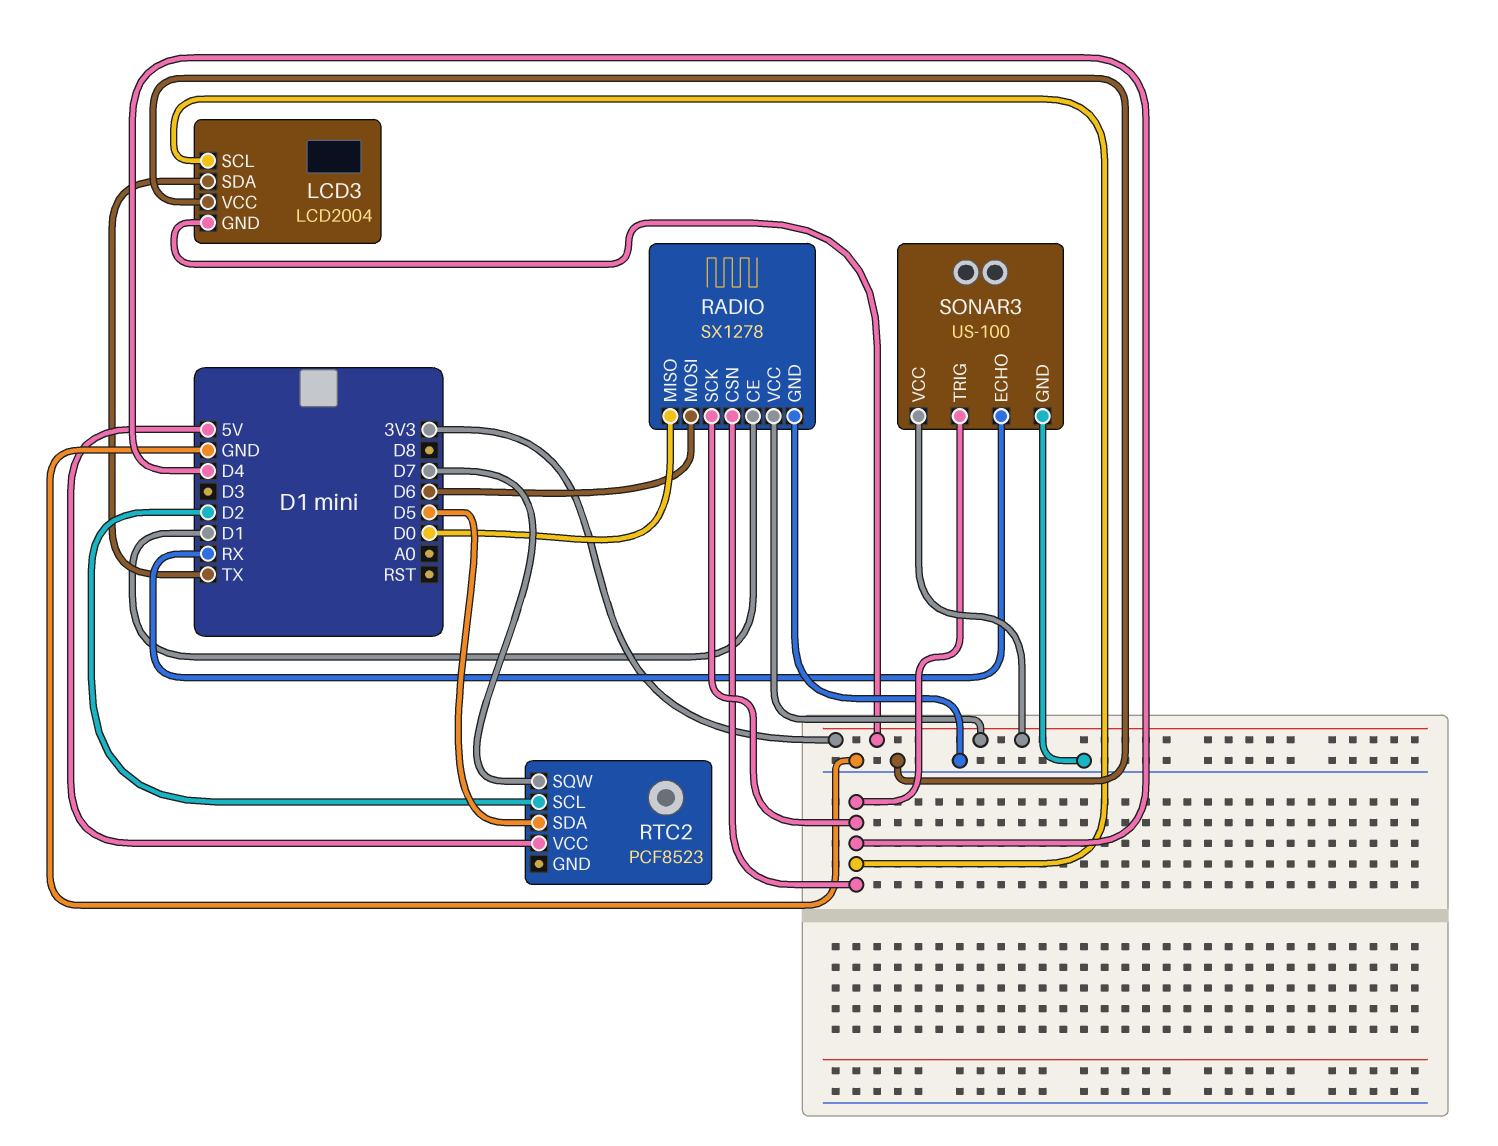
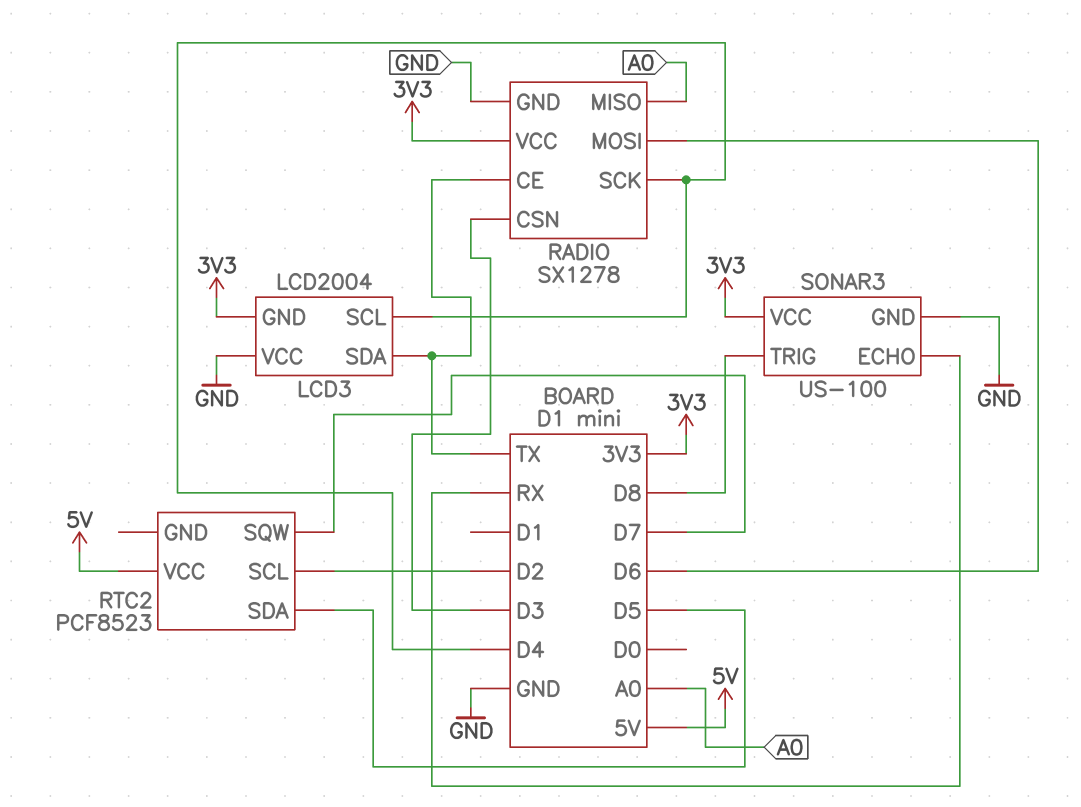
RADIO pin CE: D1 -> TX
RADIO pin CSN: D4 -> D3
RADIO pin MISO: D0 -> A0
SONAR3 pin TRIG: D4 -> D8

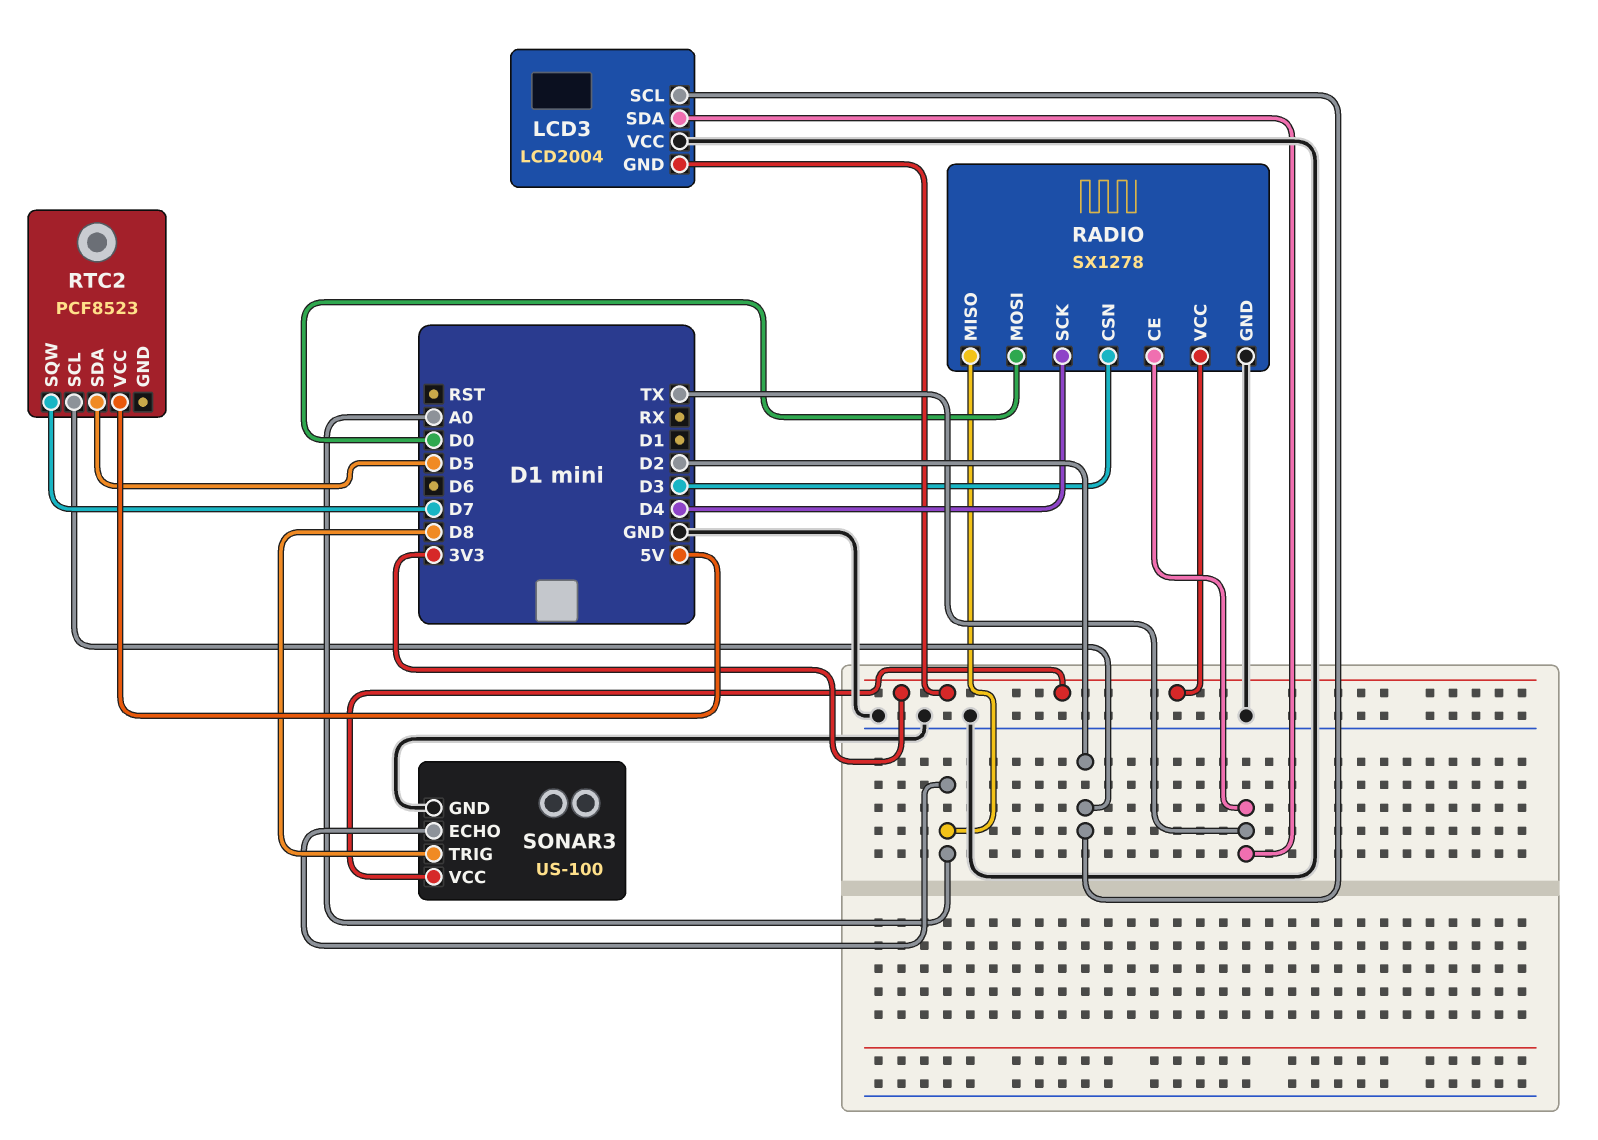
LCD3 pin SCL: D4 -> D2
RADIO pin MOSI: D6 -> D0
SONAR3 pin ECHO: RX -> A0

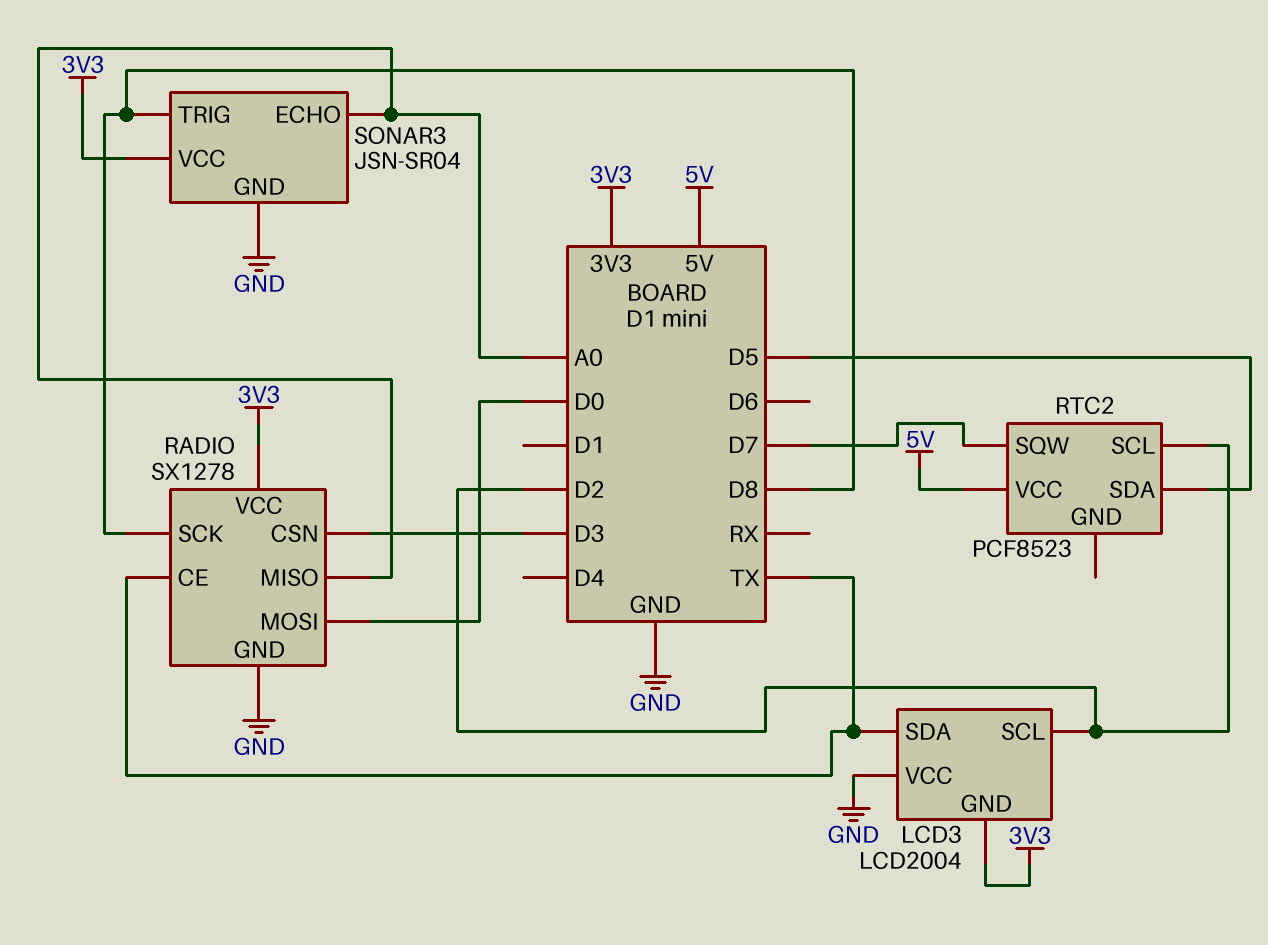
RADIO pin SCK: D4 -> D8
SONAR3: US-100 -> JSN-SR04

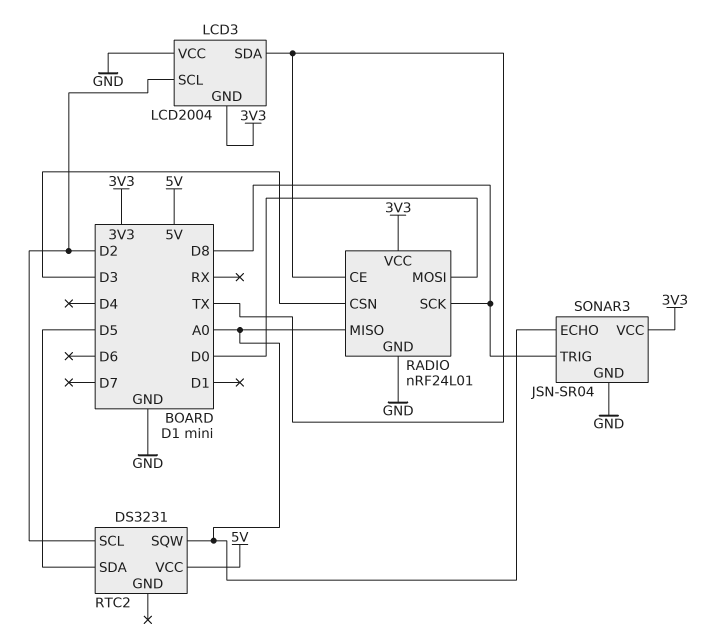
RADIO: SX1278 -> nRF24L01
RTC2: PCF8523 -> DS3231
RTC2 pin SQW: D7 -> A0

